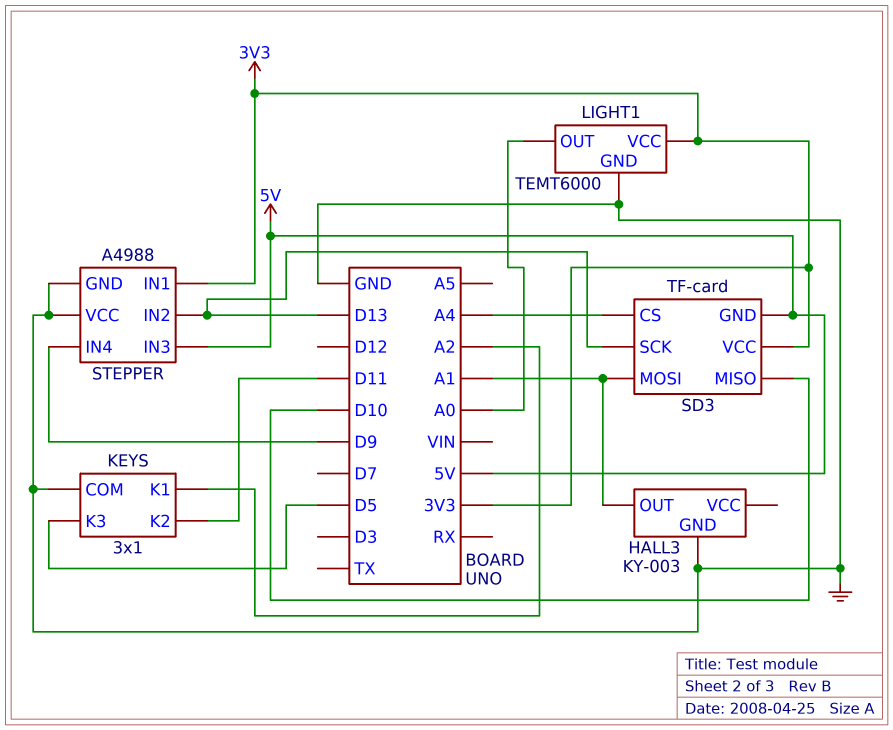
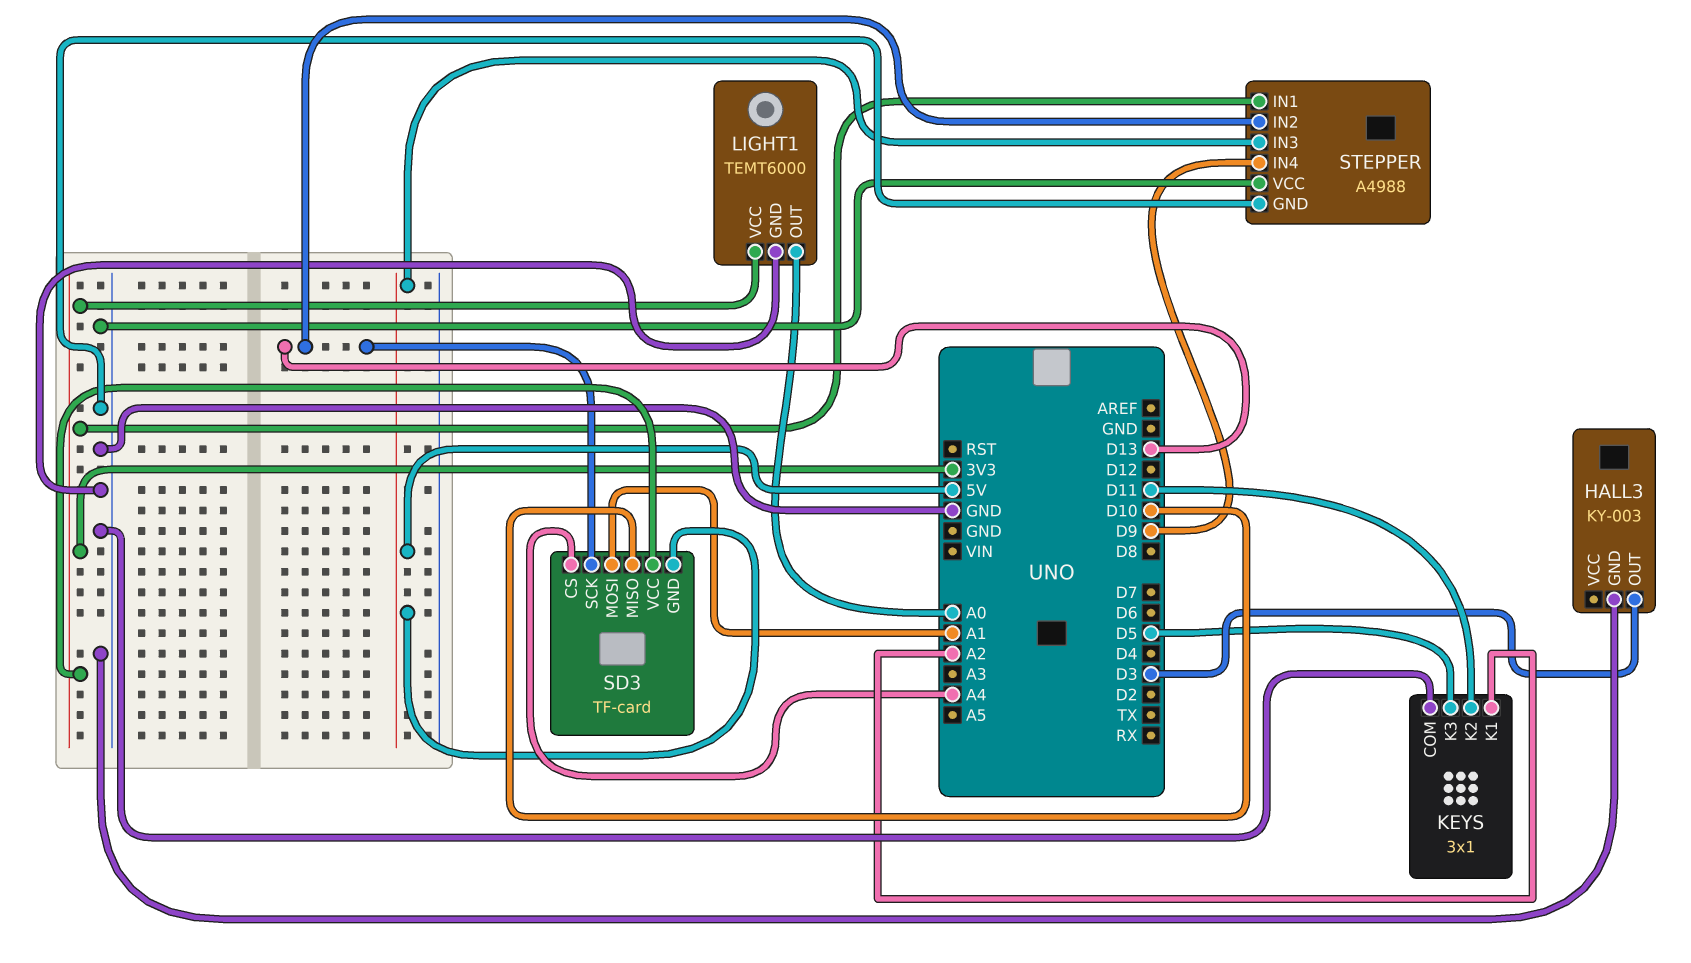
HALL3 pin OUT: A1 -> D3

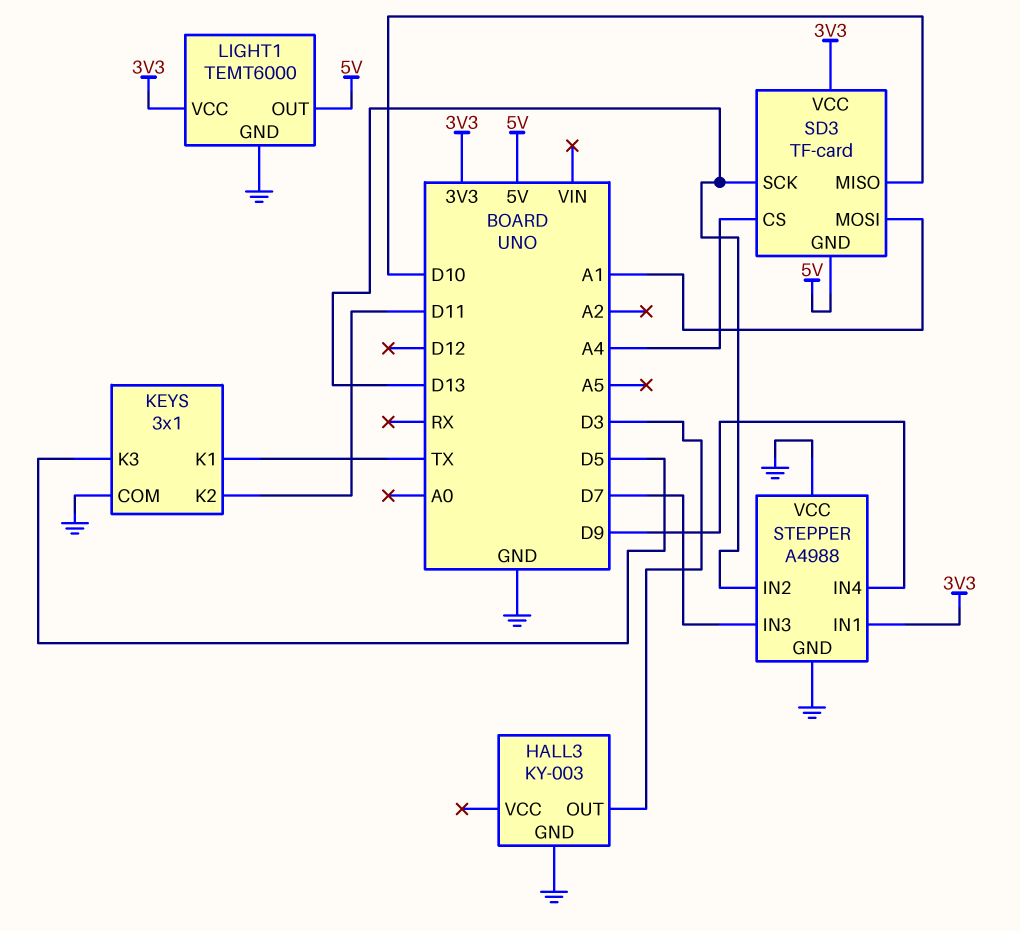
KEYS pin K1: A2 -> TX
LIGHT1 pin OUT: A0 -> 5V
STEPPER pin IN3: 5V -> D7

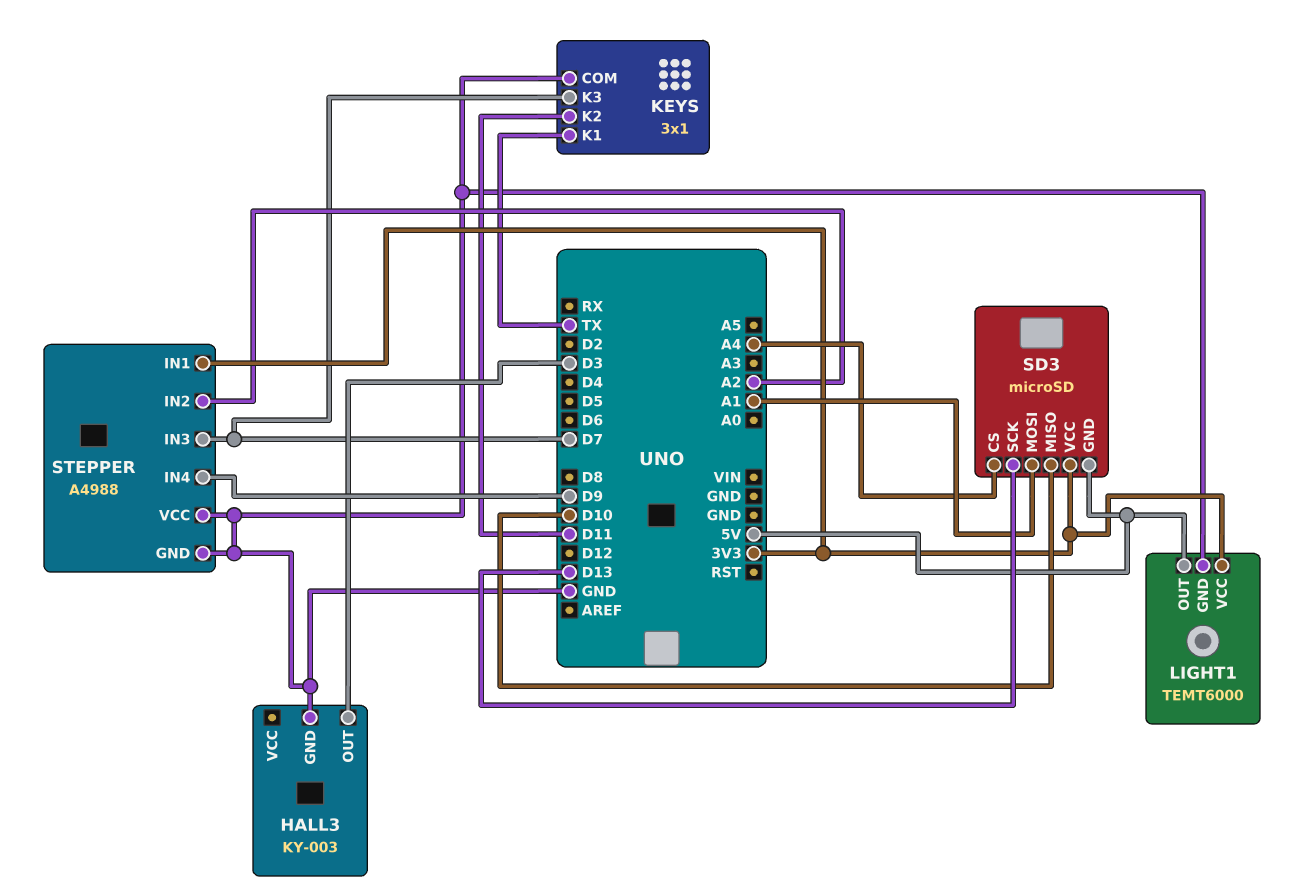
KEYS pin K3: D5 -> D7
SD3: TF-card -> microSD
STEPPER pin IN2: D13 -> A2

